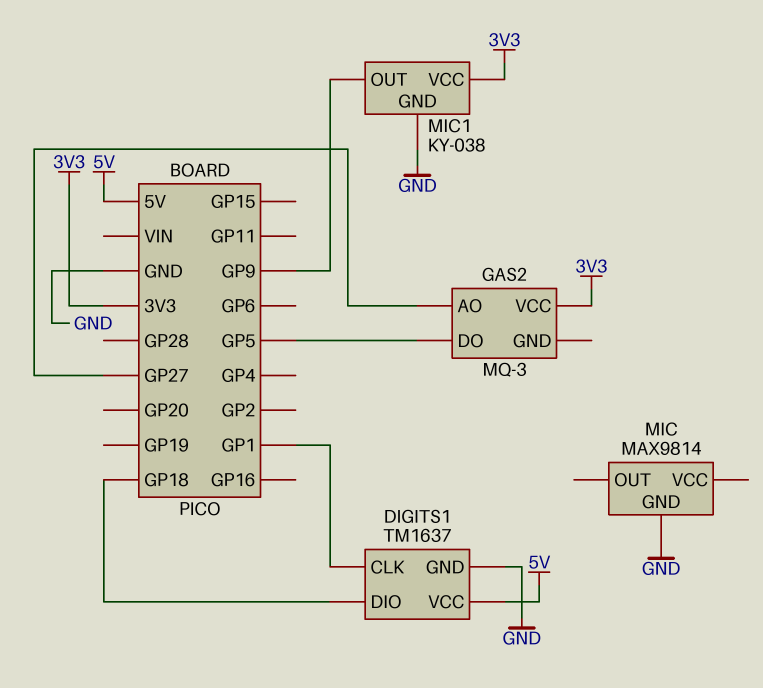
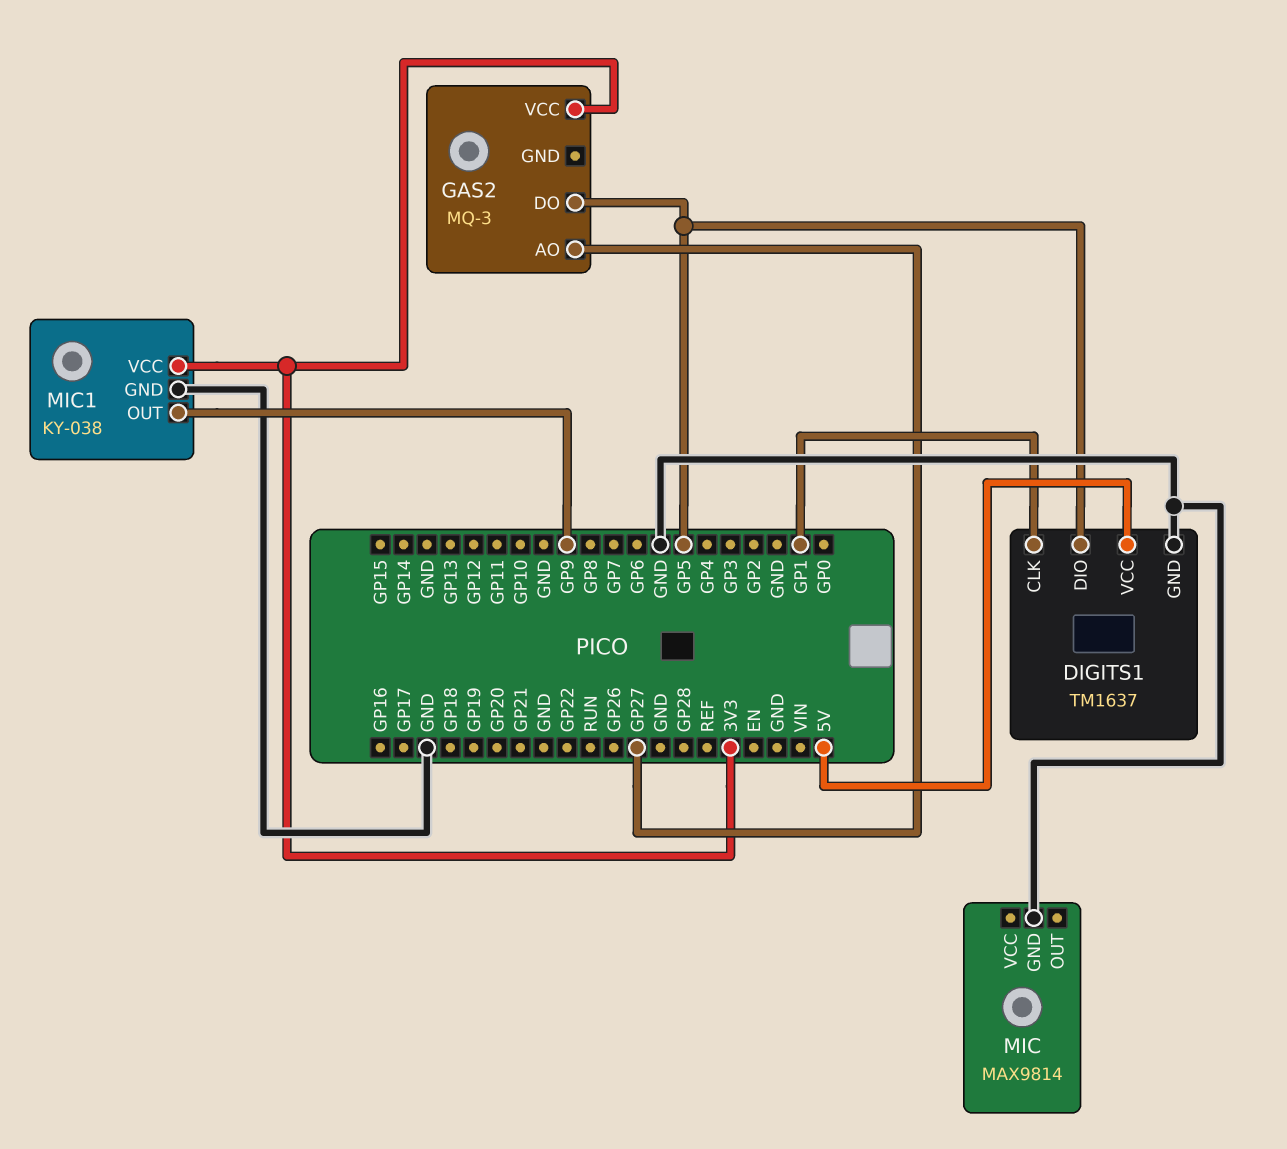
DIGITS1 pin DIO: GP18 -> GP5

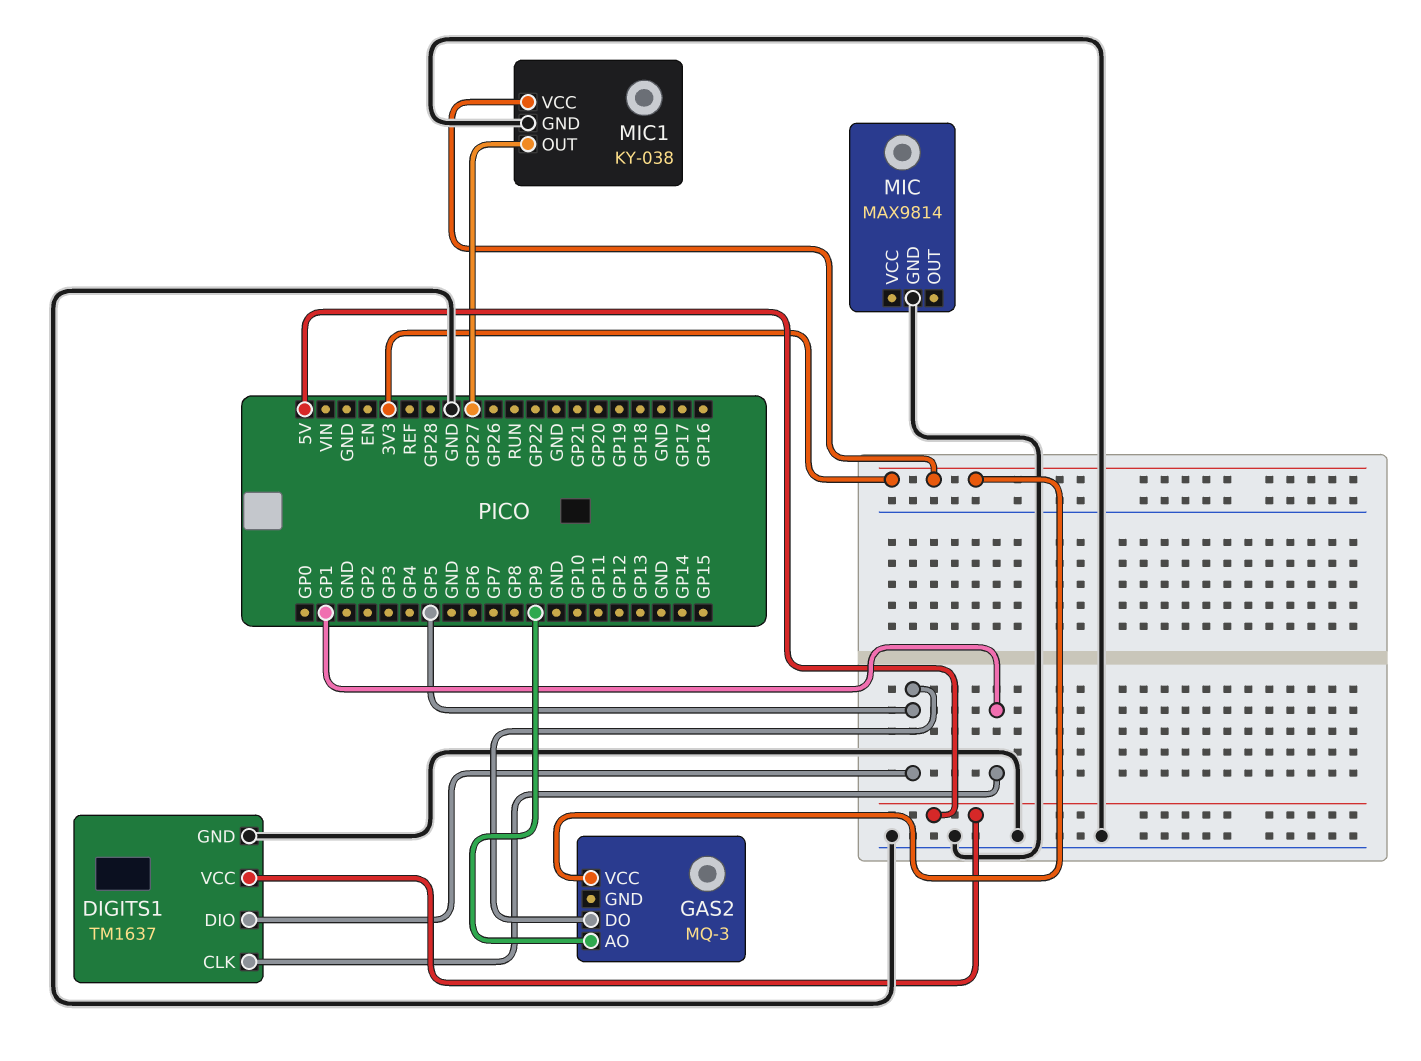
GAS2 pin AO: GP27 -> GP9
MIC1 pin OUT: GP9 -> GP27

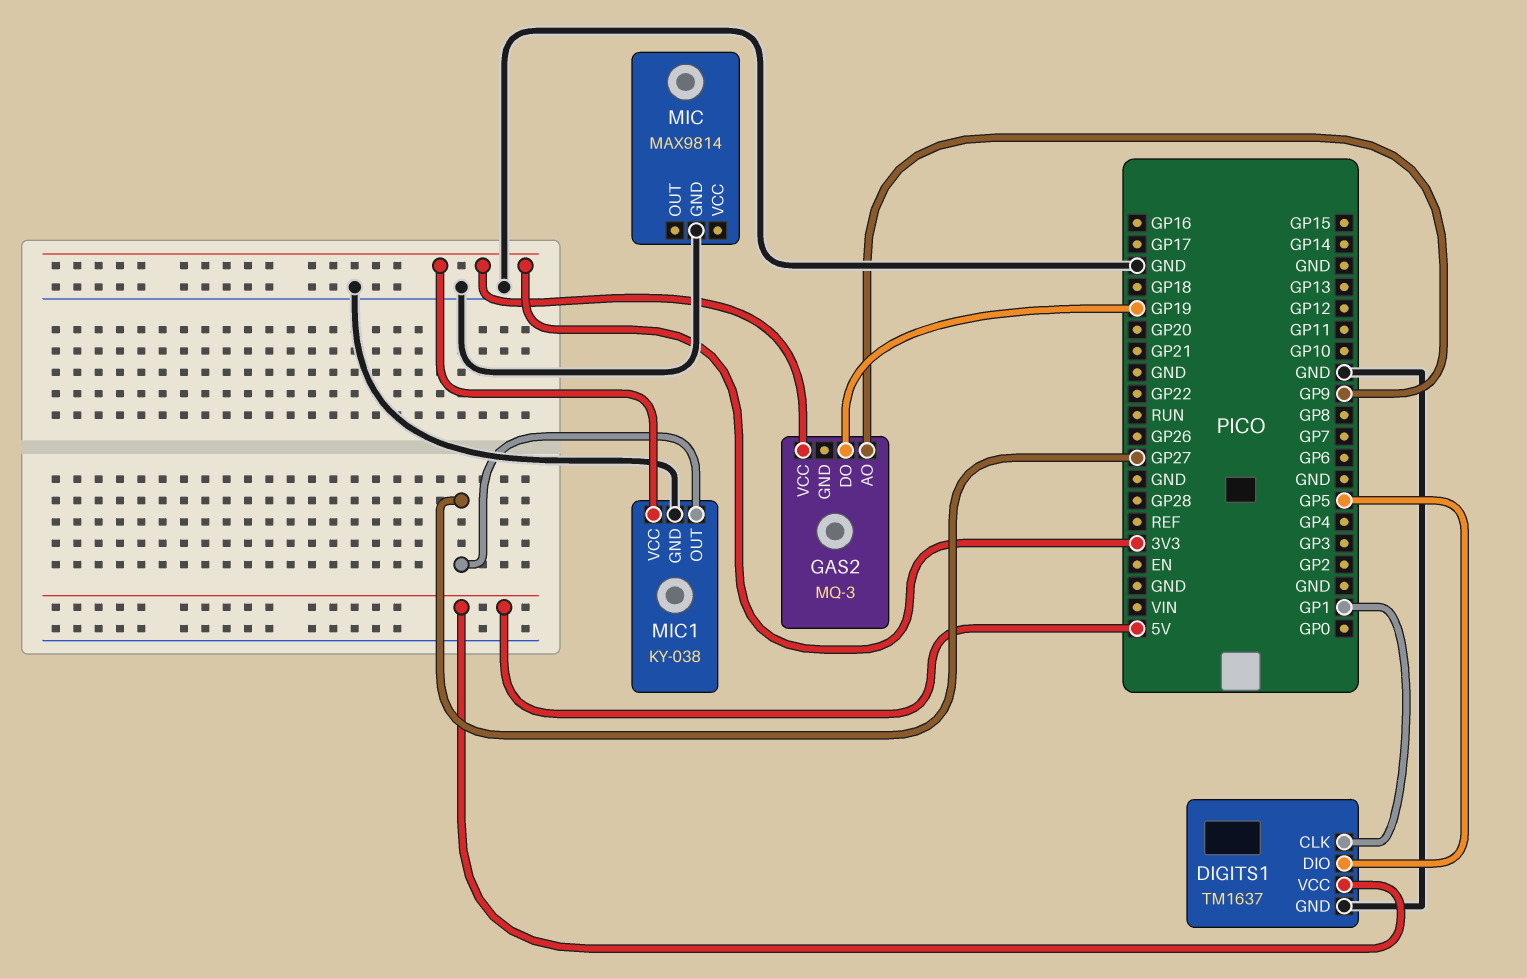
GAS2 pin DO: GP5 -> GP19

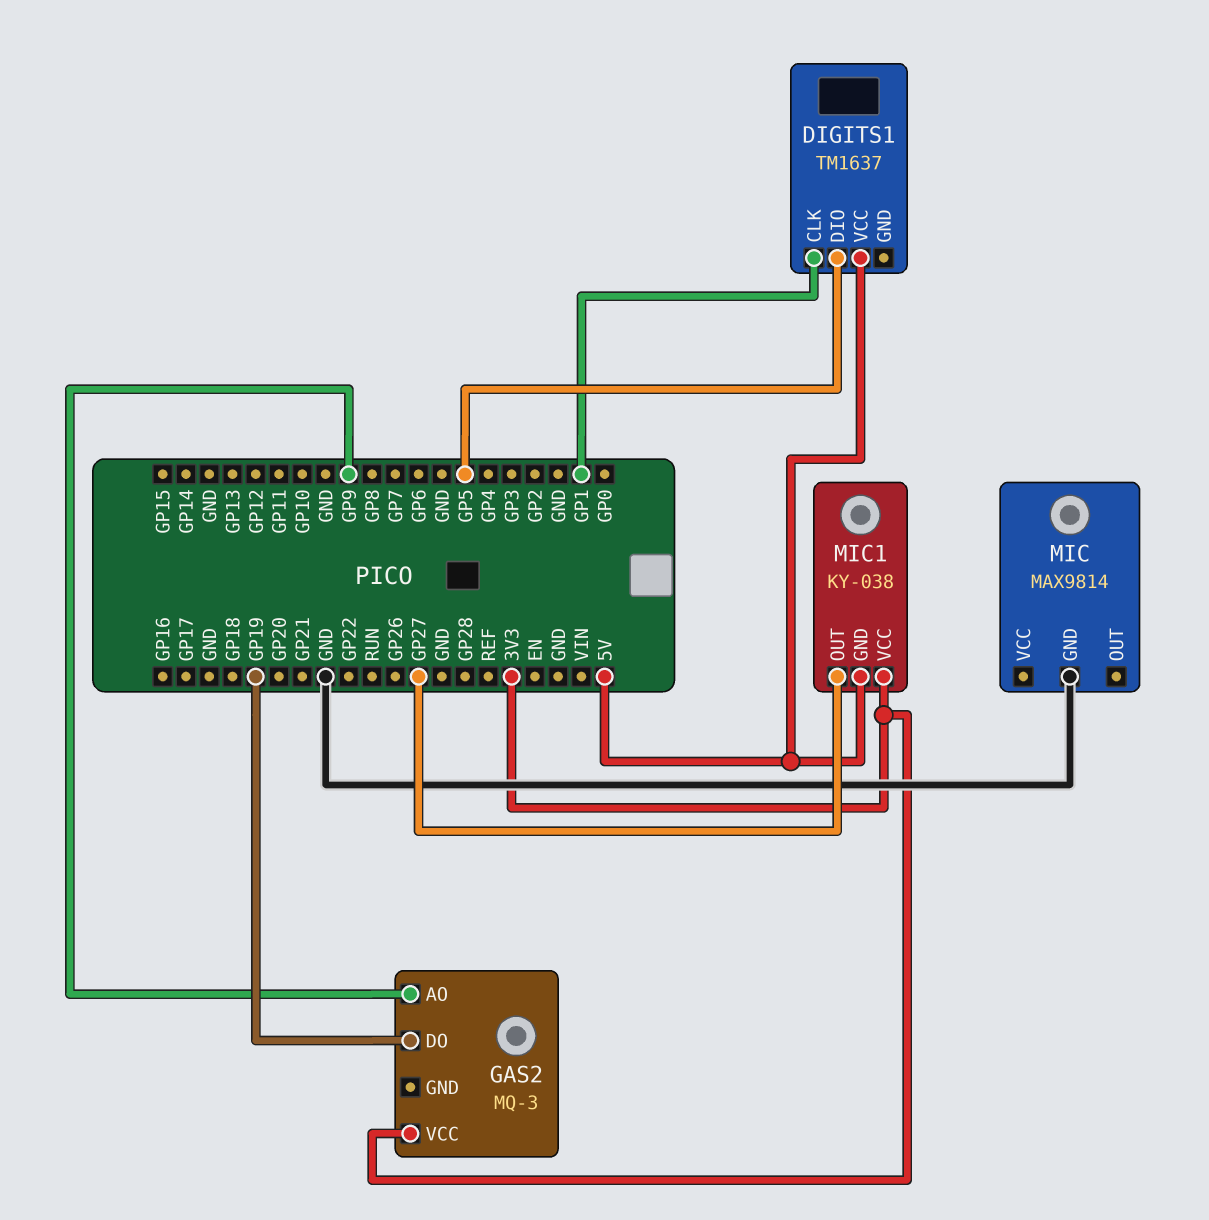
DIGITS1 pin GND: GND -> none
MIC1 pin GND: GND -> 5V

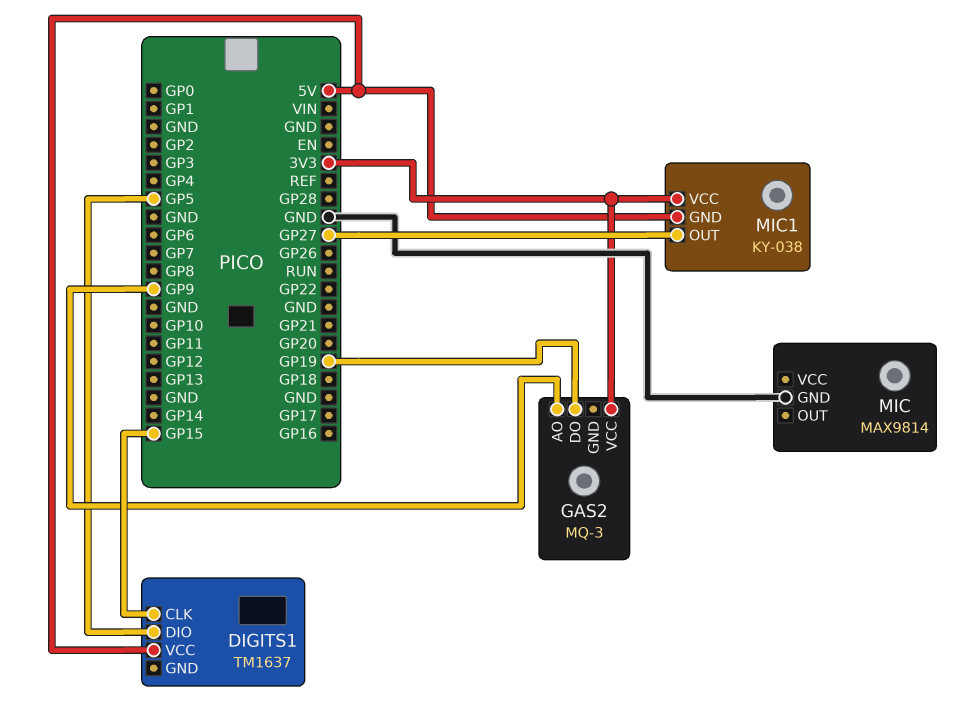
DIGITS1 pin CLK: GP1 -> GP15

